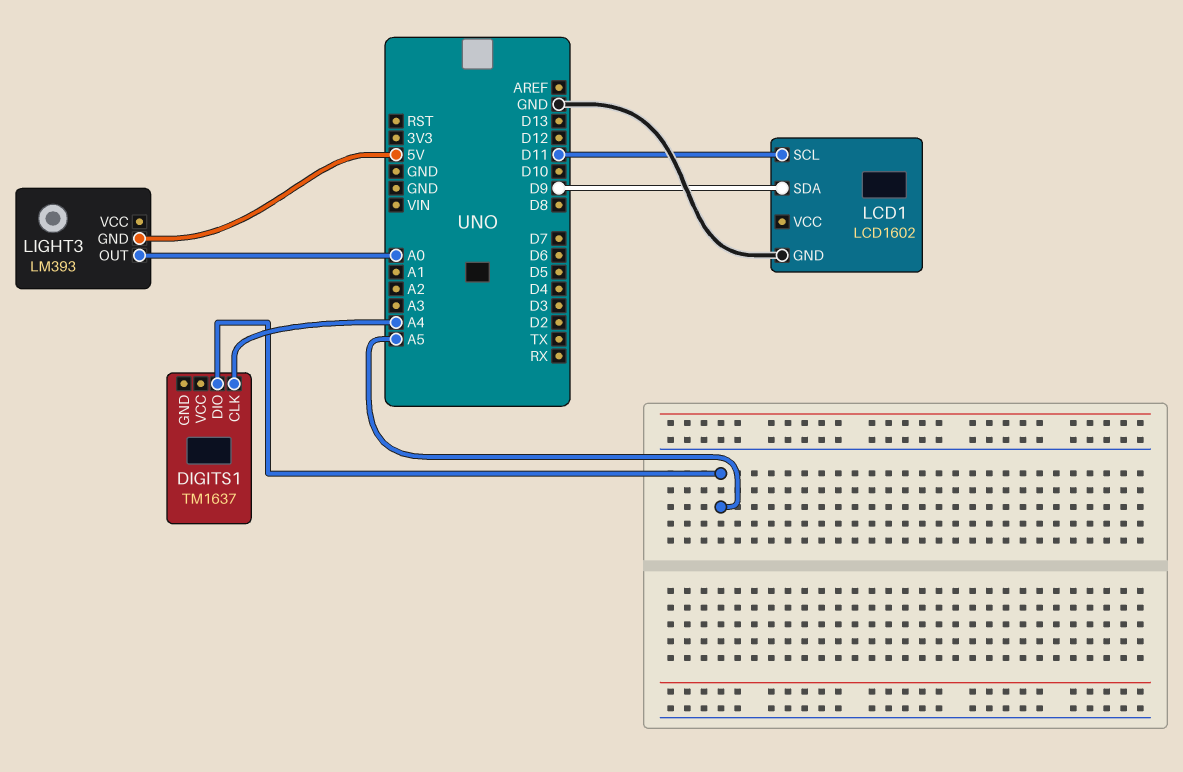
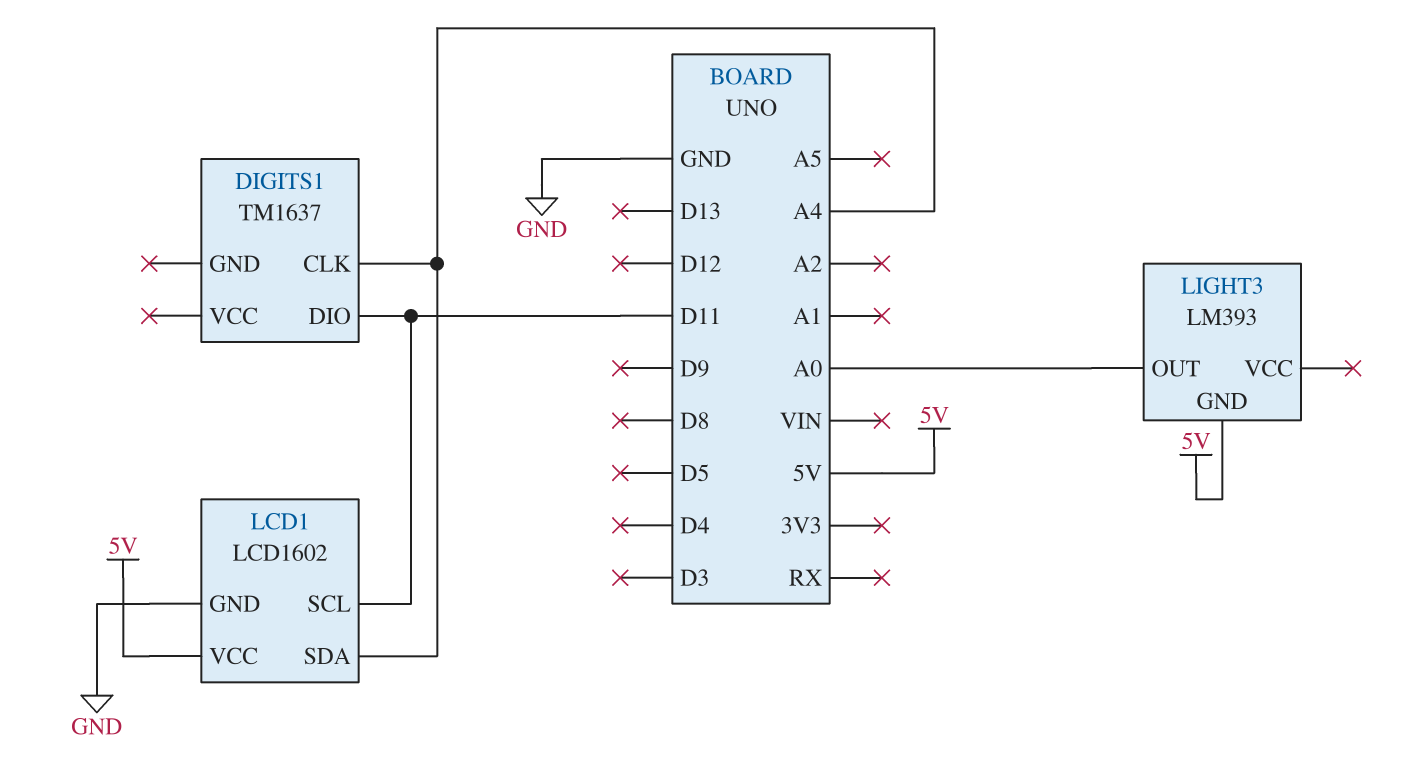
DIGITS1 pin DIO: A5 -> D11
LCD1 pin SDA: D9 -> A4
LCD1 pin VCC: none -> 5V

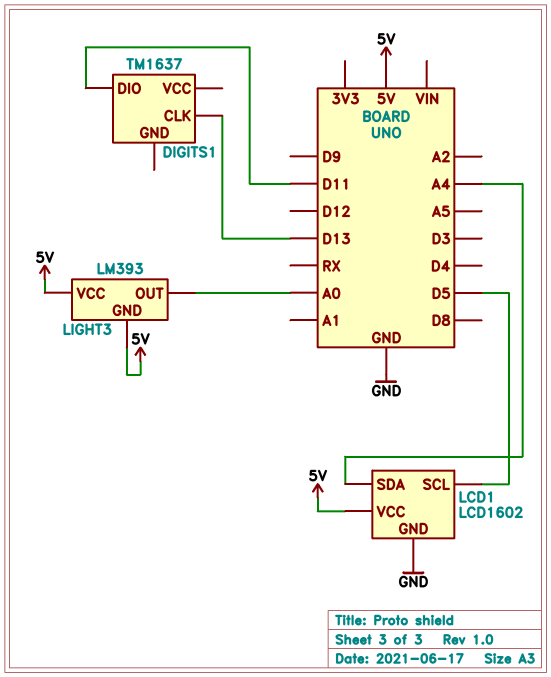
DIGITS1 pin CLK: A4 -> D13
LCD1 pin SCL: D11 -> D5
LIGHT3 pin VCC: none -> 5V

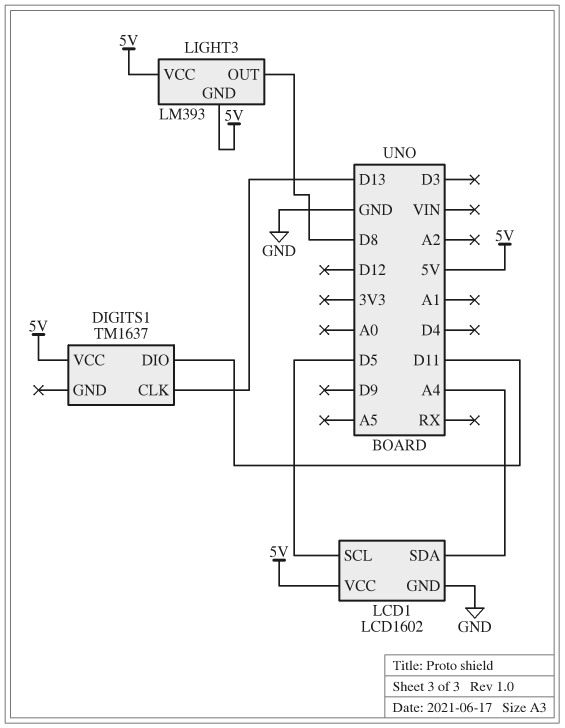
DIGITS1 pin VCC: none -> 5V
LIGHT3 pin OUT: A0 -> D8

